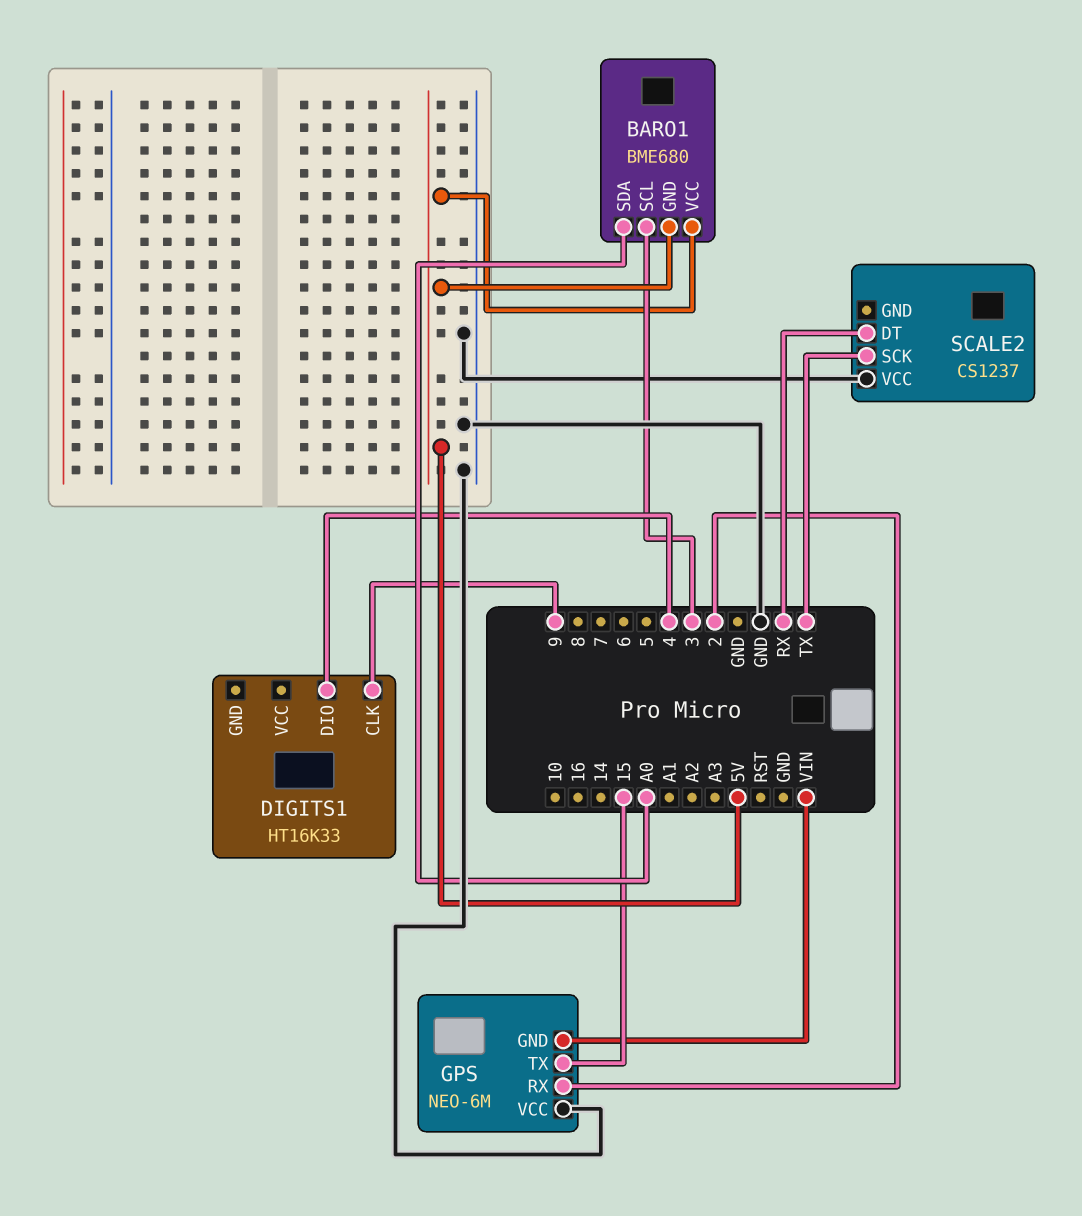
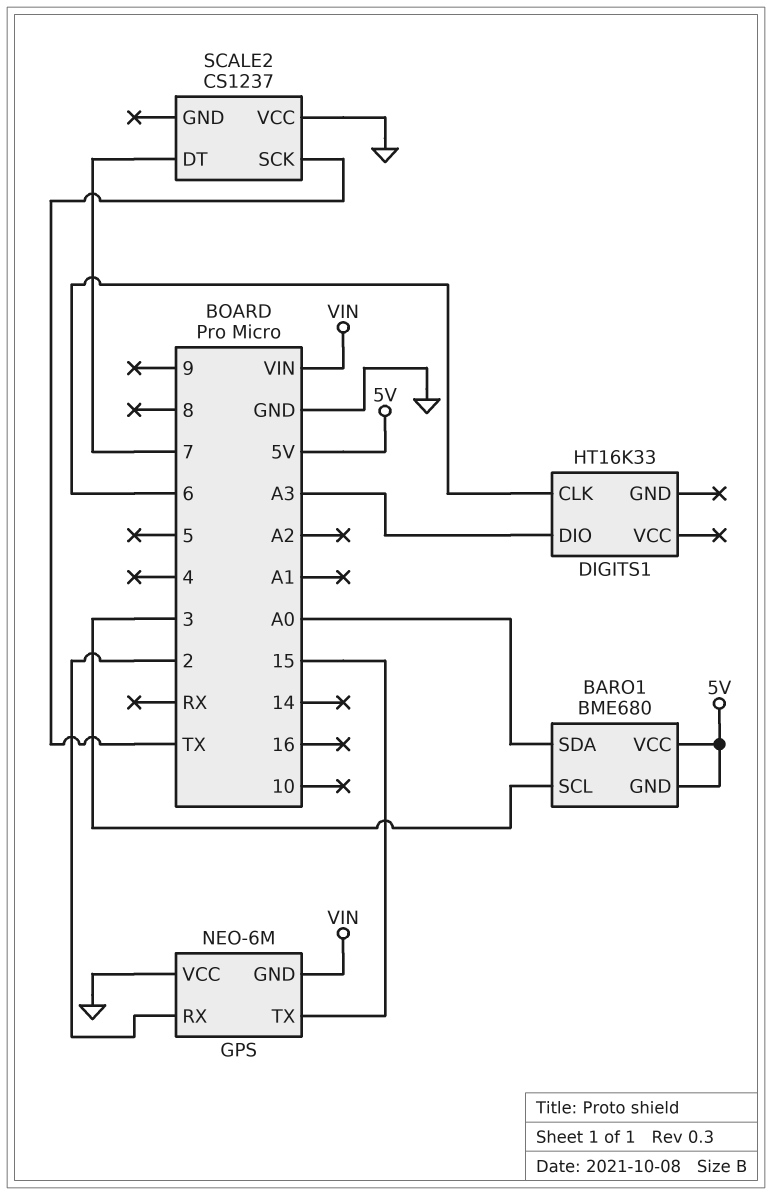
DIGITS1 pin CLK: 9 -> 6
DIGITS1 pin DIO: 4 -> A3
SCALE2 pin DT: RX -> 7

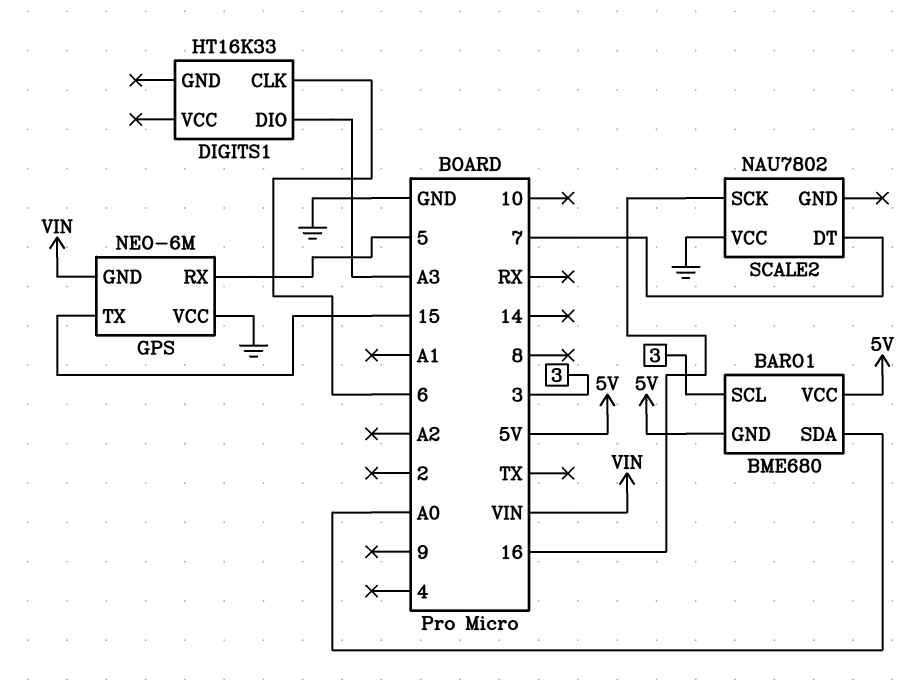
GPS pin RX: 2 -> 5
SCALE2: CS1237 -> NAU7802
SCALE2 pin SCK: TX -> 16

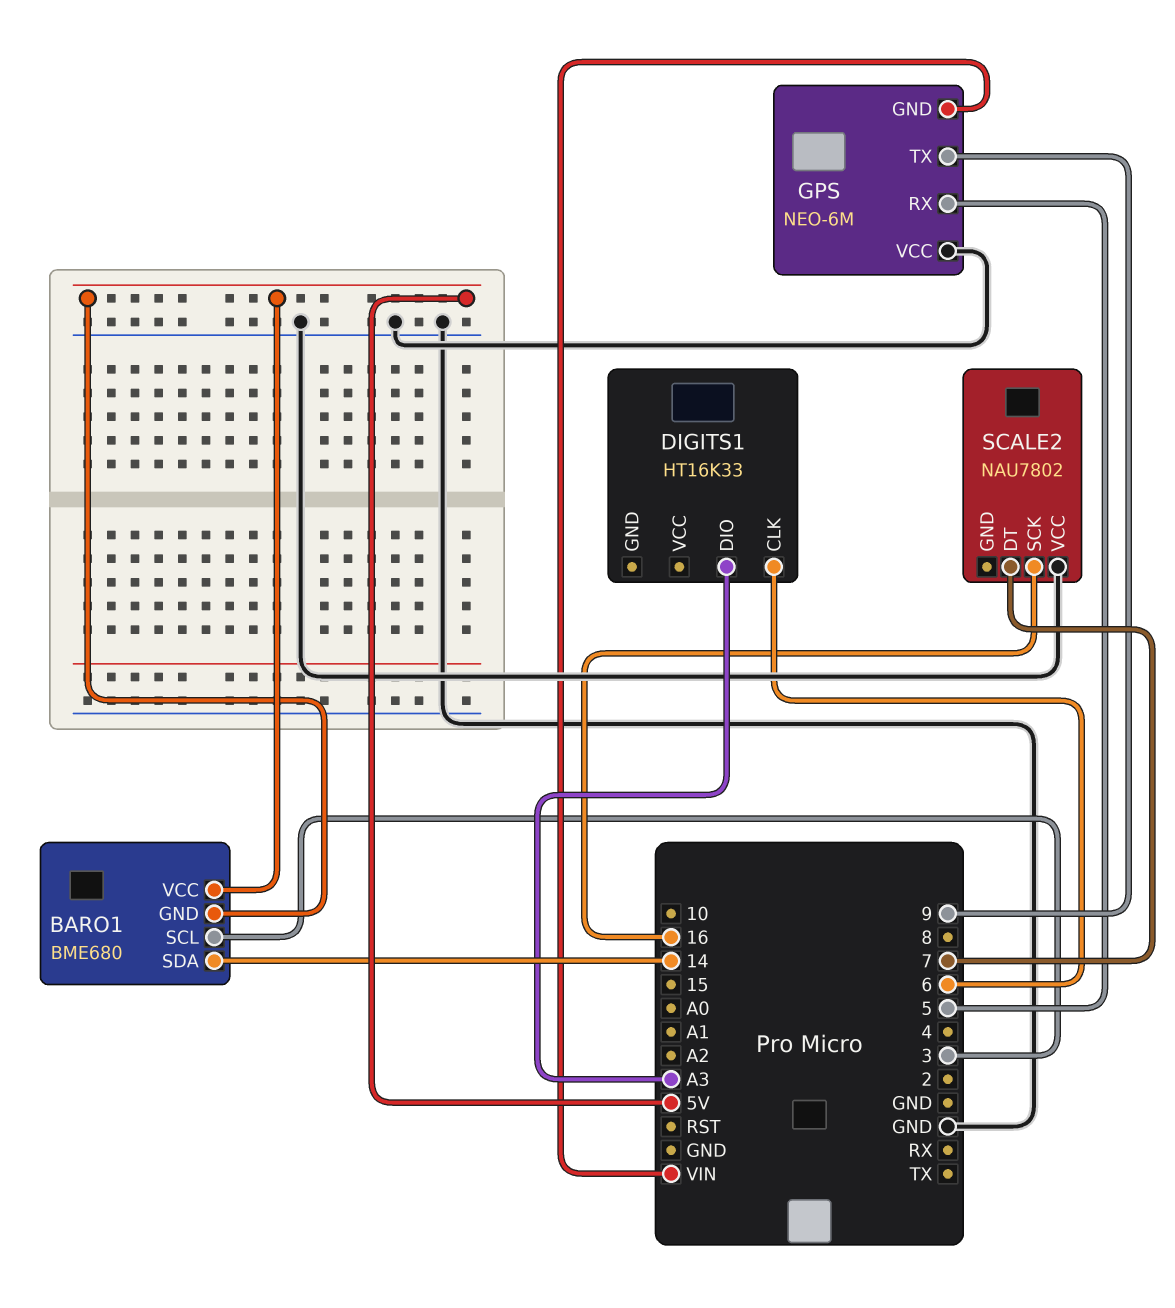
BARO1 pin SDA: A0 -> 14
GPS pin TX: 15 -> 9

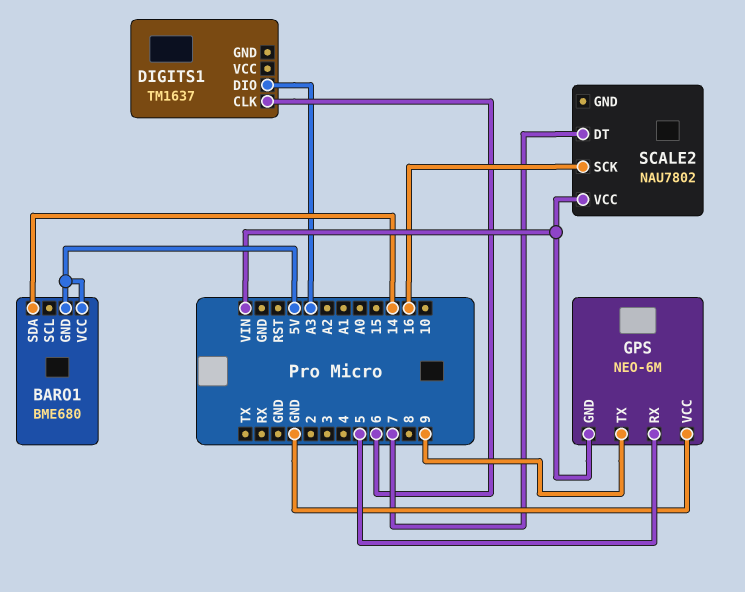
BARO1 pin SCL: 3 -> none
DIGITS1: HT16K33 -> TM1637
SCALE2 pin VCC: GND -> VIN

